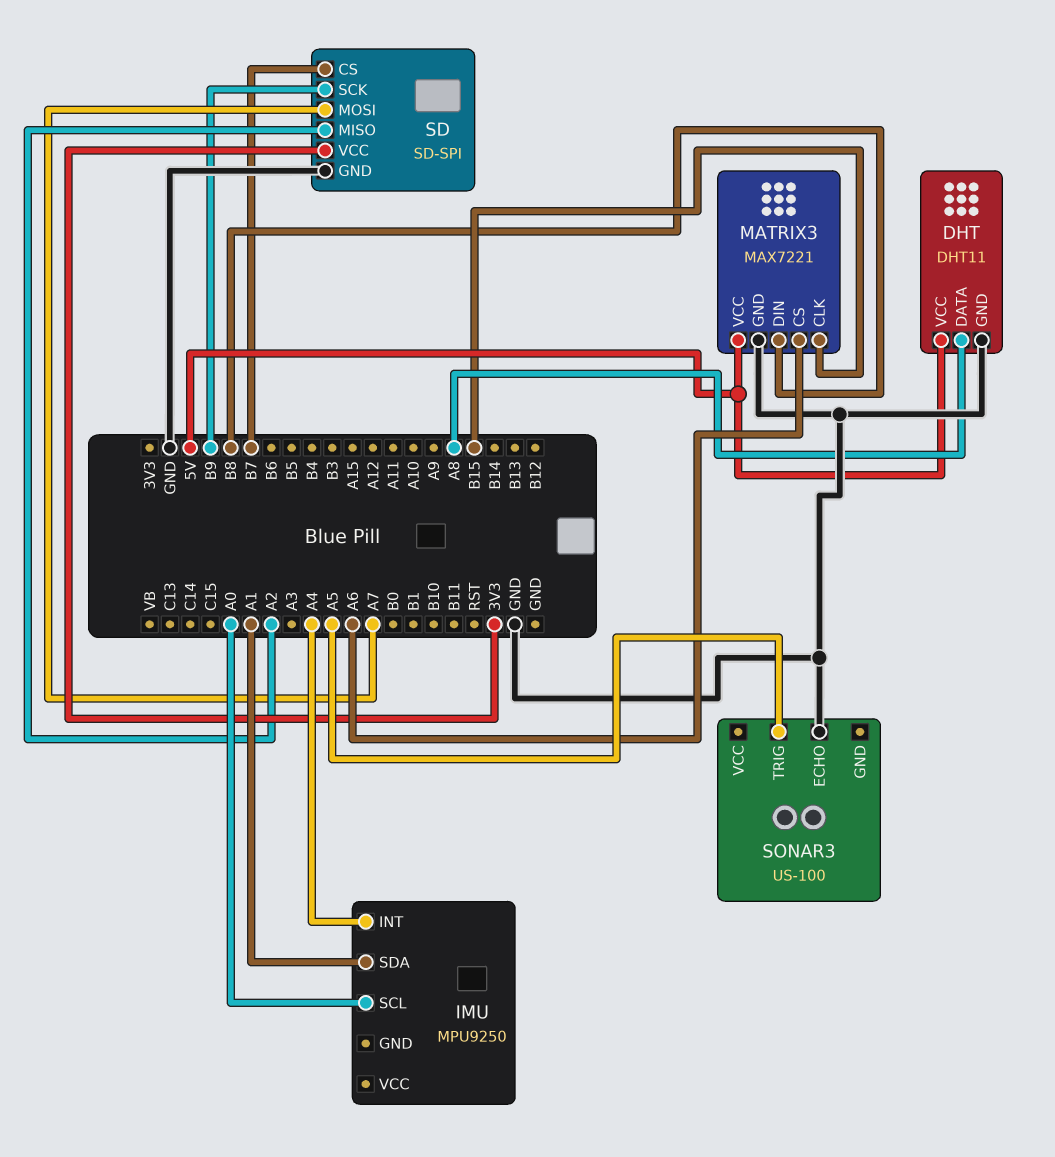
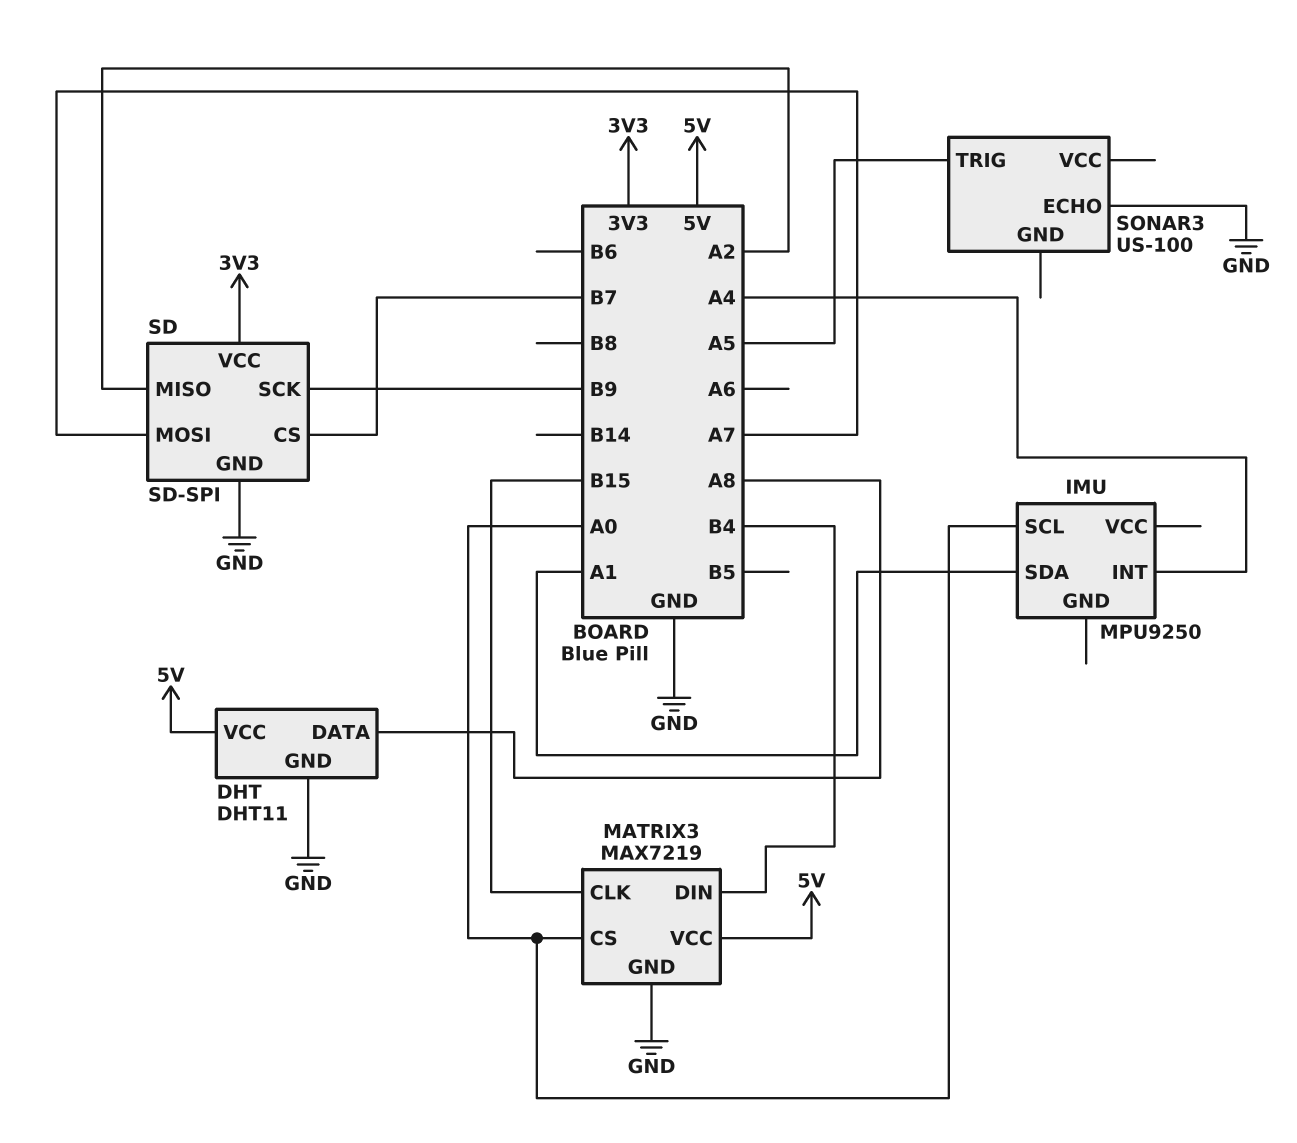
MATRIX3: MAX7221 -> MAX7219
MATRIX3 pin CS: A6 -> A0
MATRIX3 pin DIN: B8 -> B4

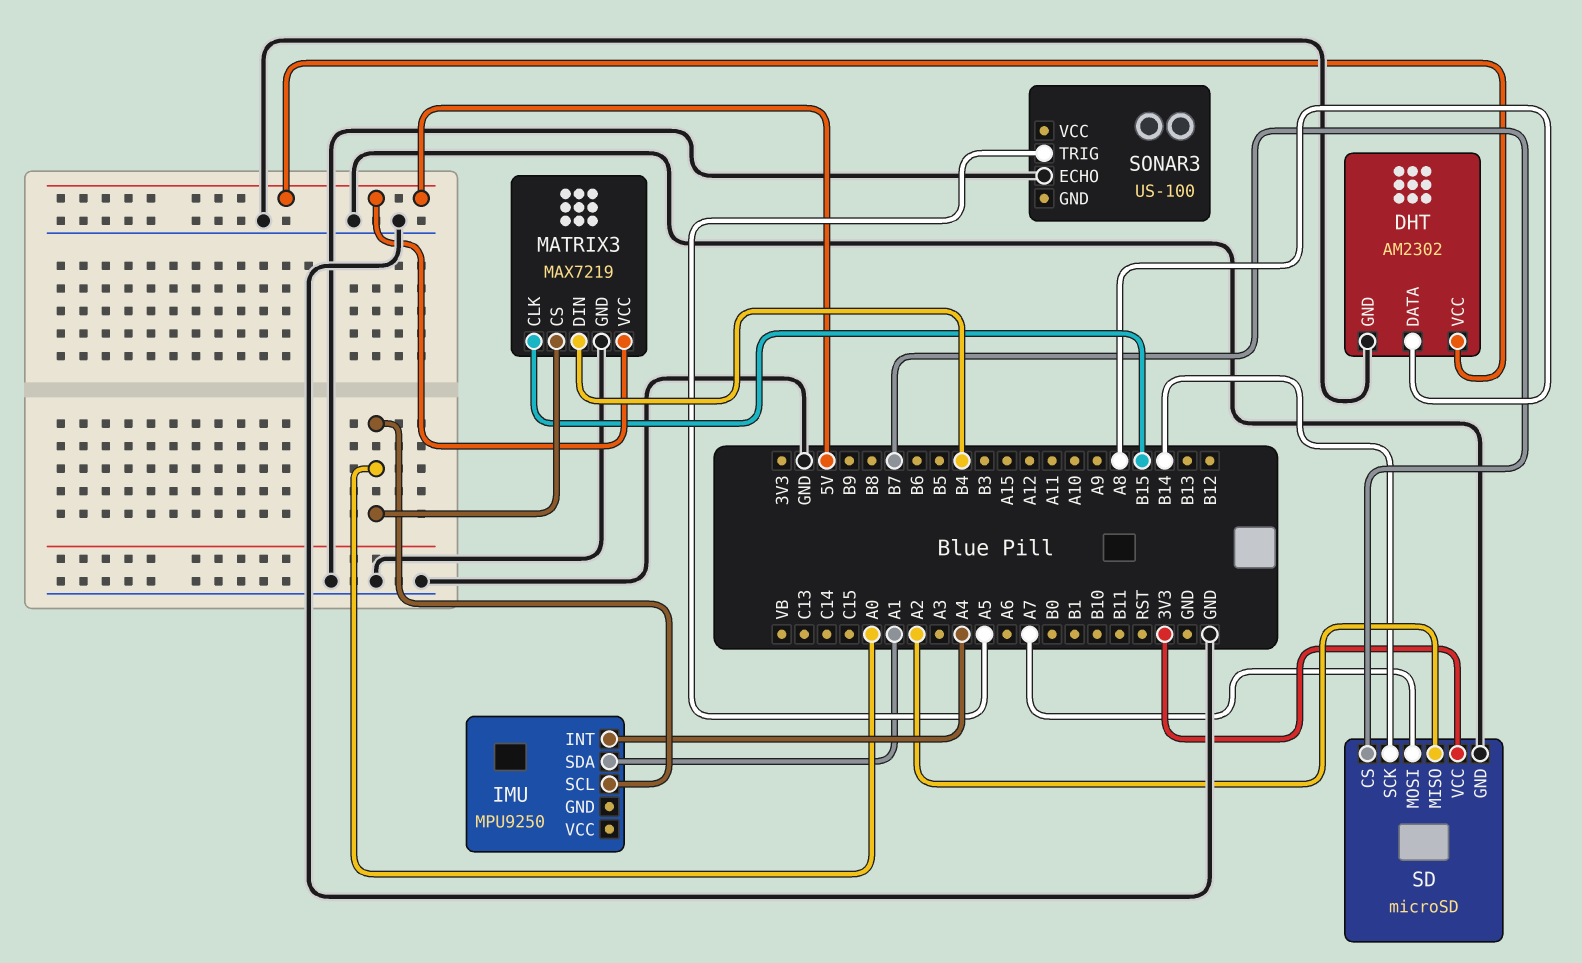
DHT: DHT11 -> AM2302
SD: SD-SPI -> microSD
SD pin SCK: B9 -> B14

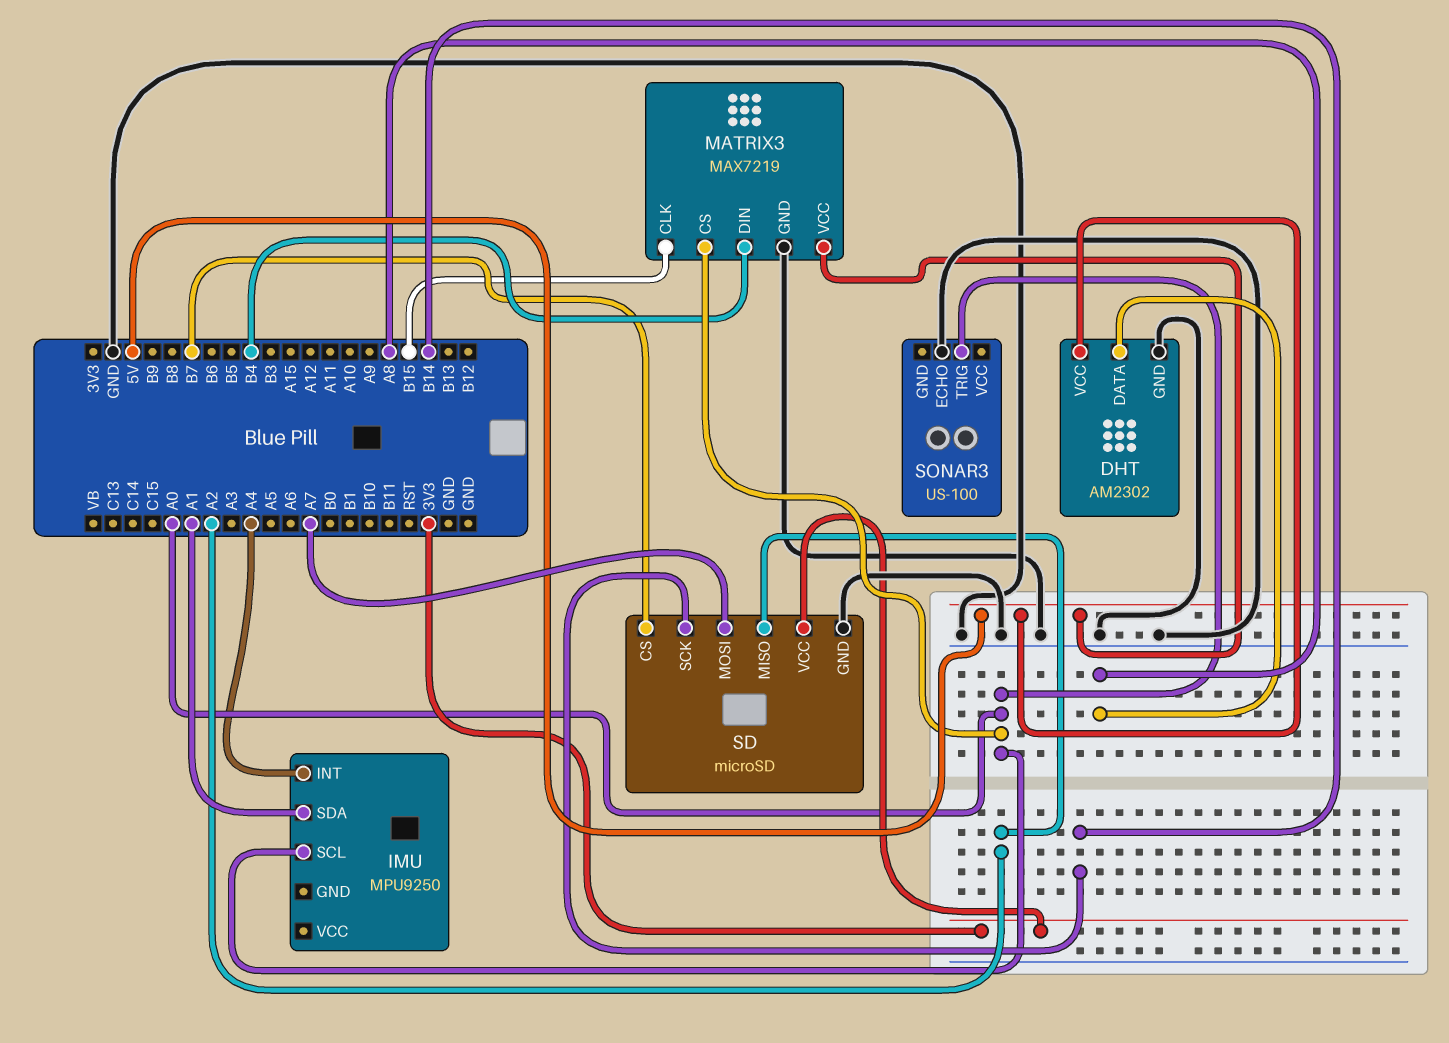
SONAR3 pin TRIG: A5 -> A0

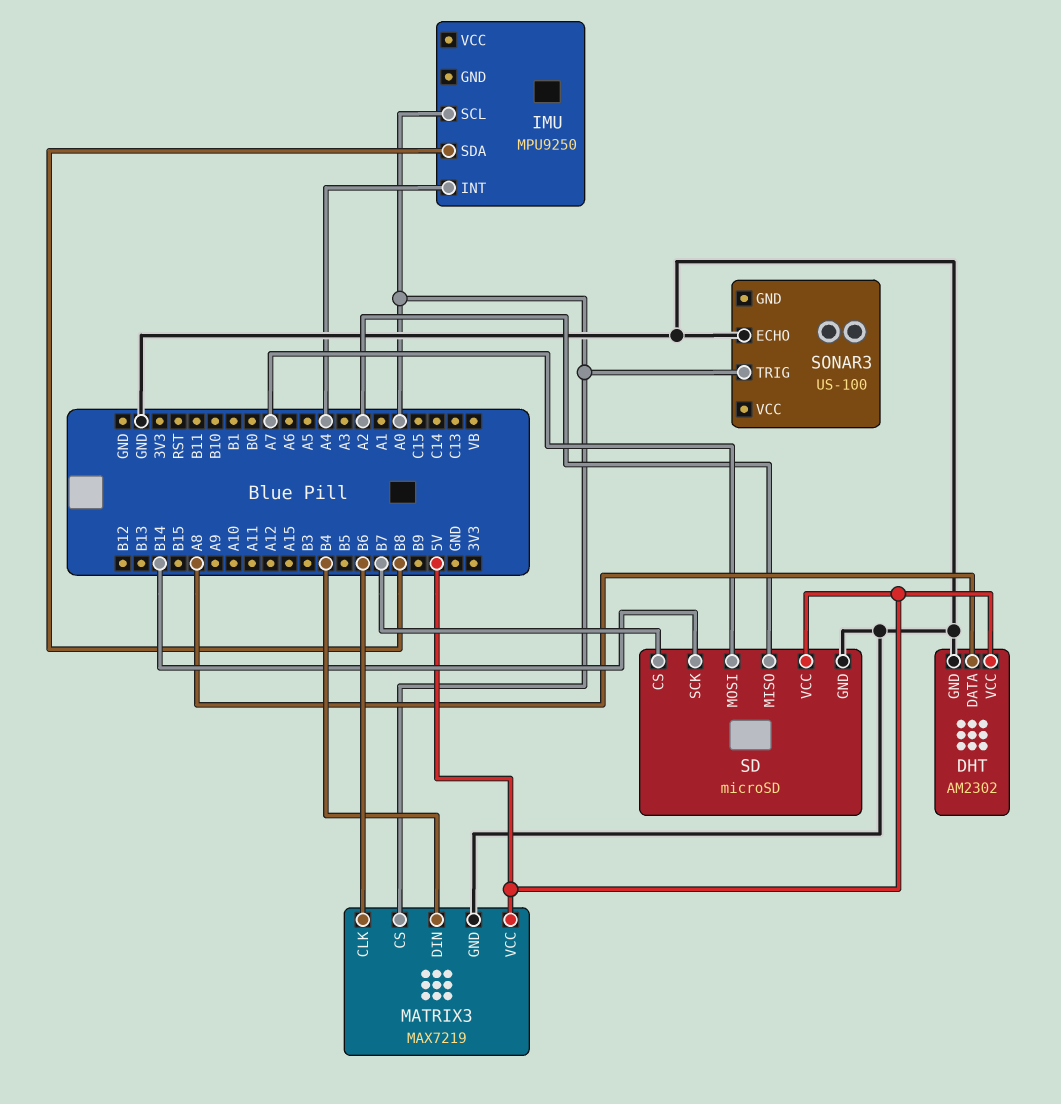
IMU pin SDA: A1 -> B8
MATRIX3 pin CLK: B15 -> B6
SD pin VCC: 3V3 -> 5V

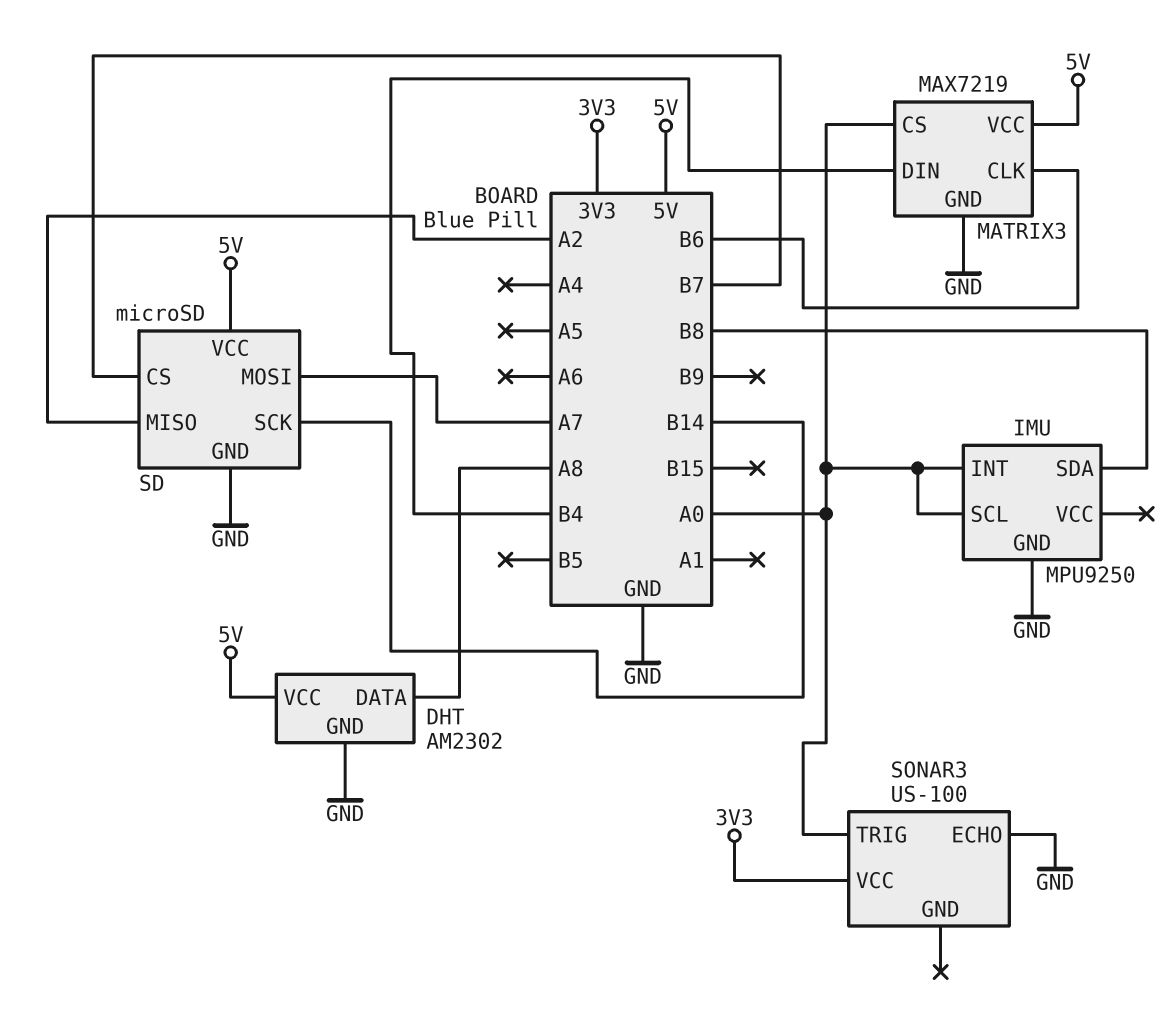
IMU pin GND: none -> GND
IMU pin INT: A4 -> A0
SONAR3 pin VCC: none -> 3V3

